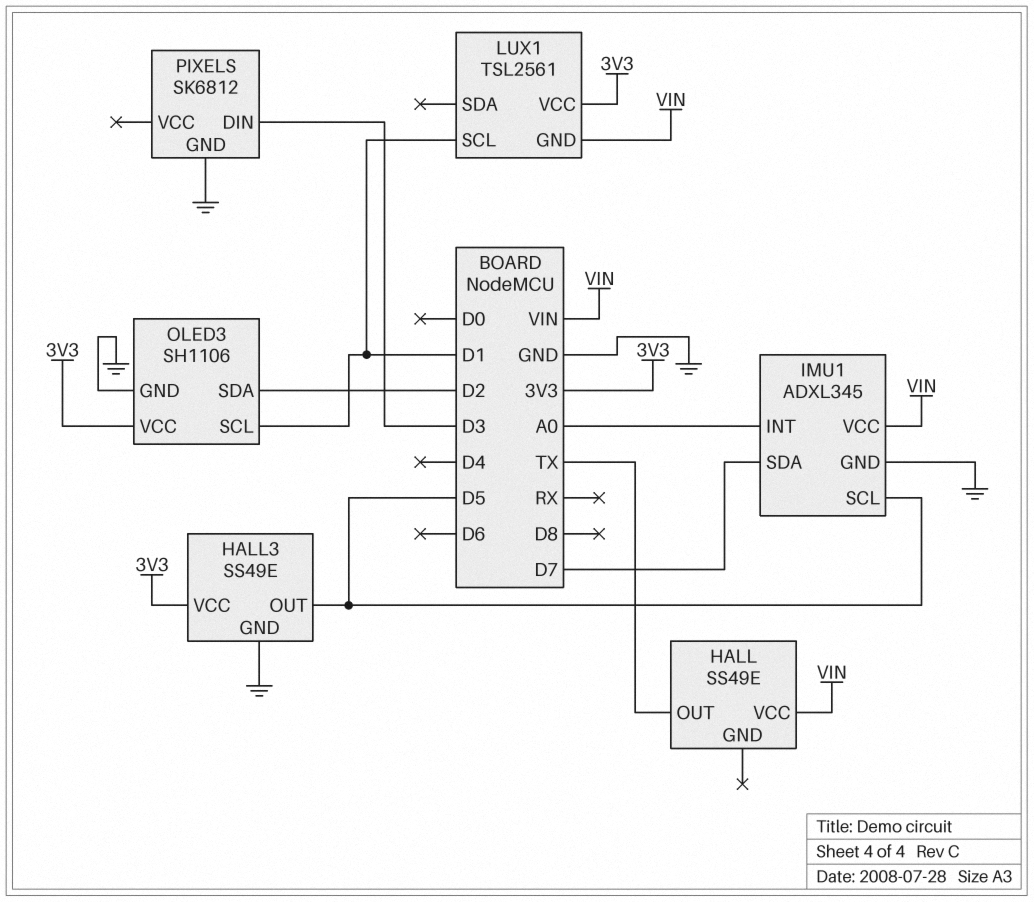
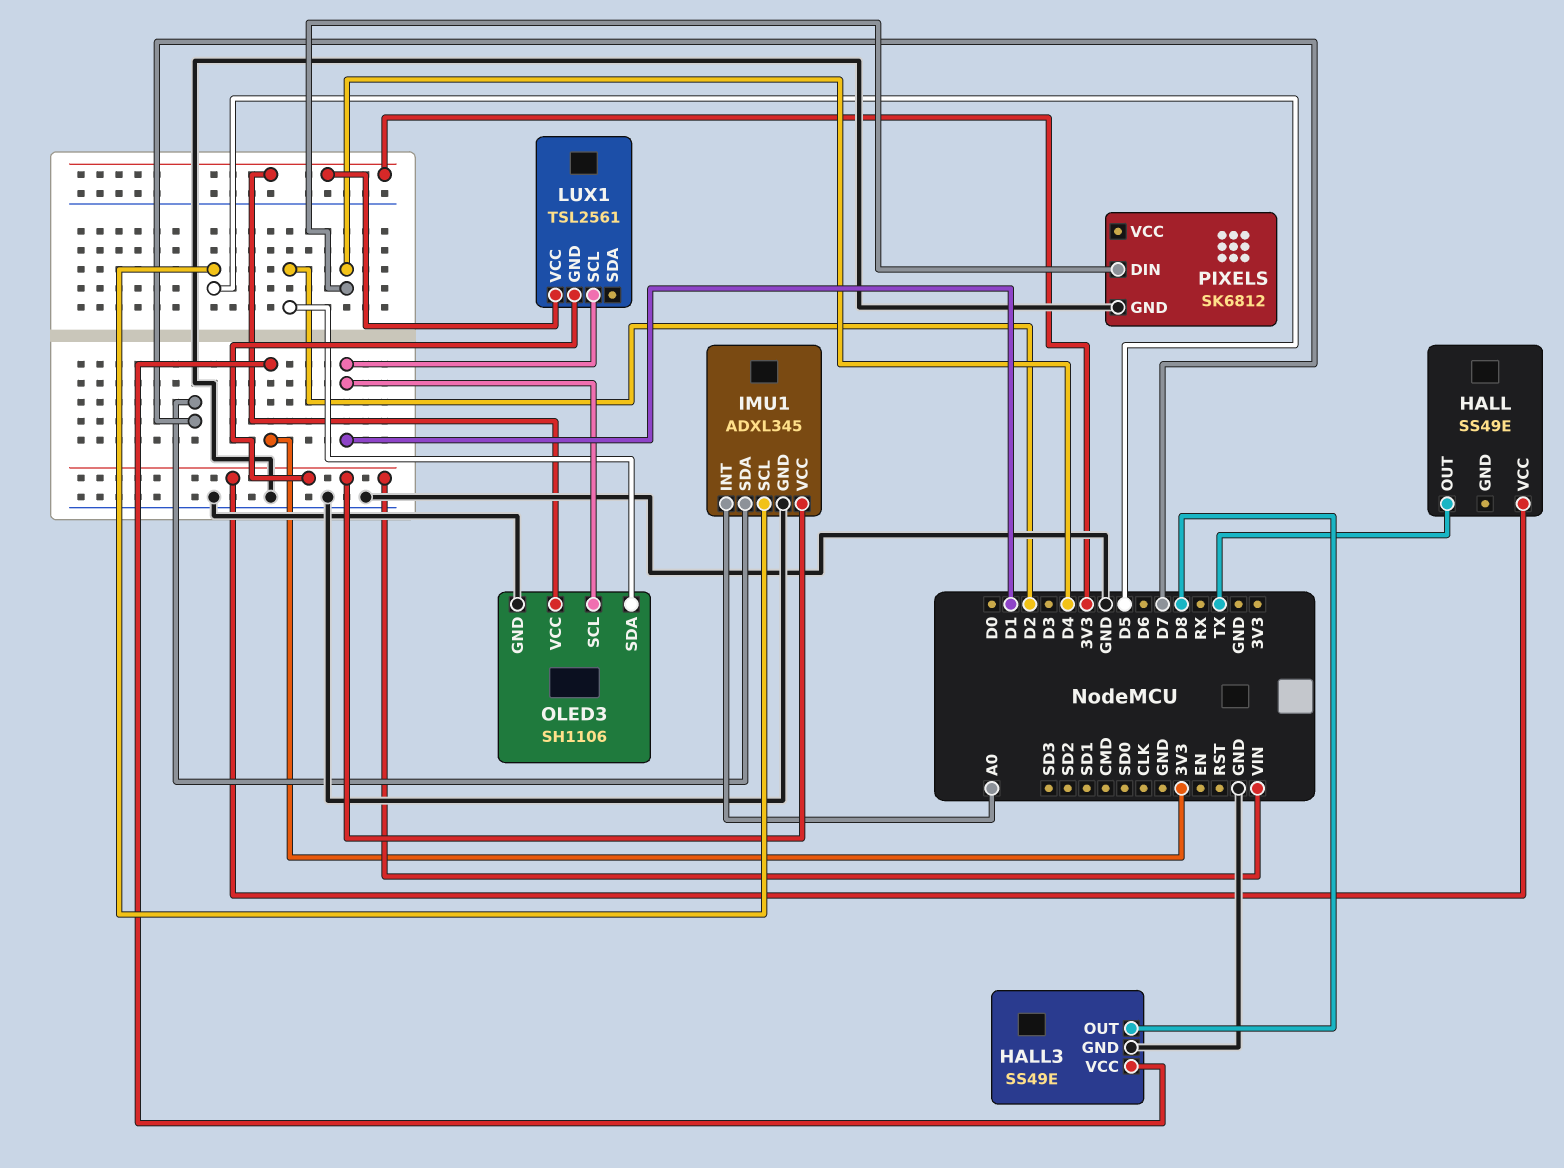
HALL3 pin OUT: D5 -> D8
PIXELS pin DIN: D3 -> D4

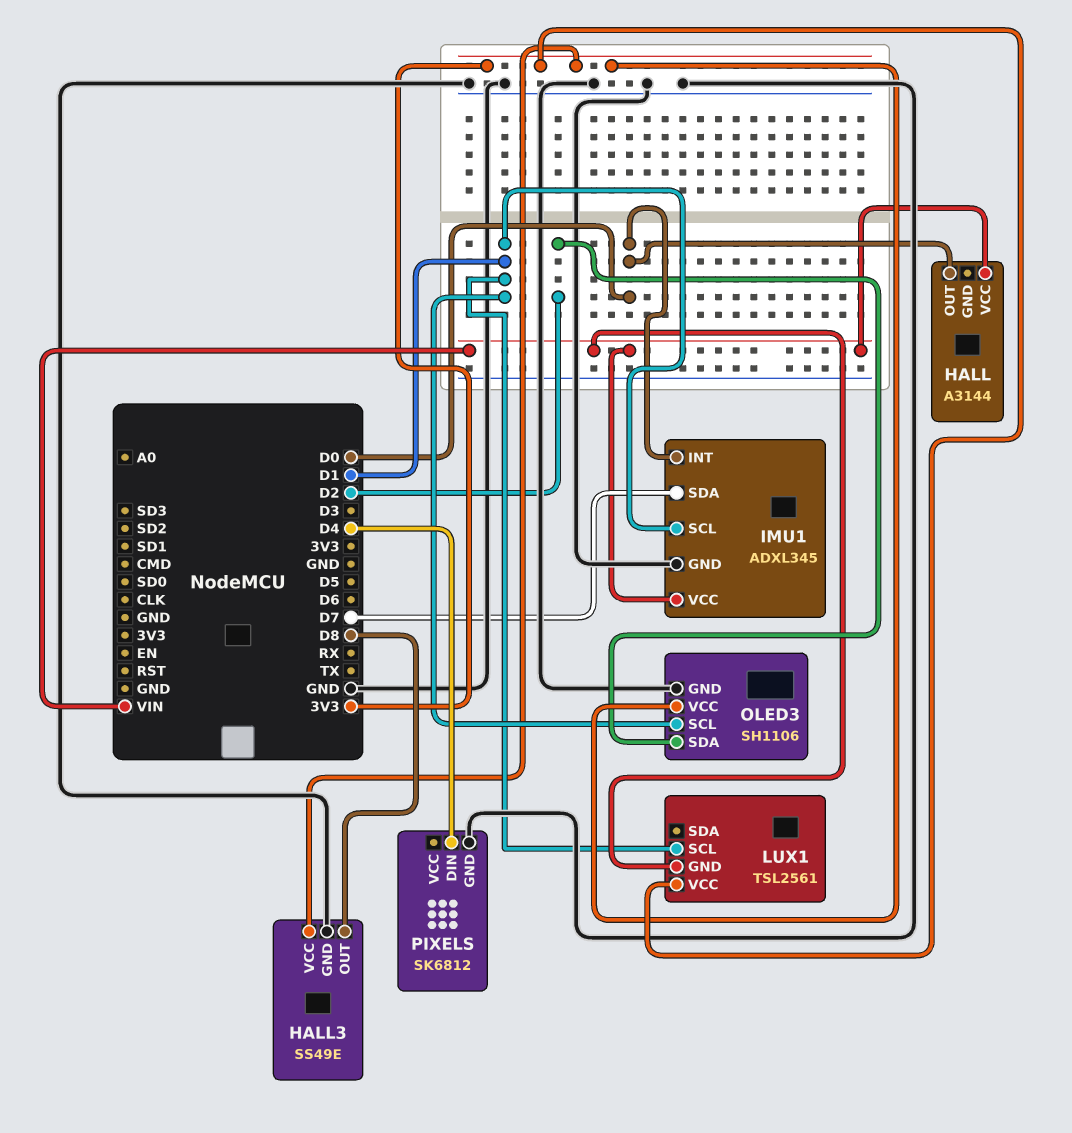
HALL: SS49E -> A3144
HALL pin OUT: TX -> D0
IMU1 pin INT: A0 -> D0
IMU1 pin SCL: D5 -> D1

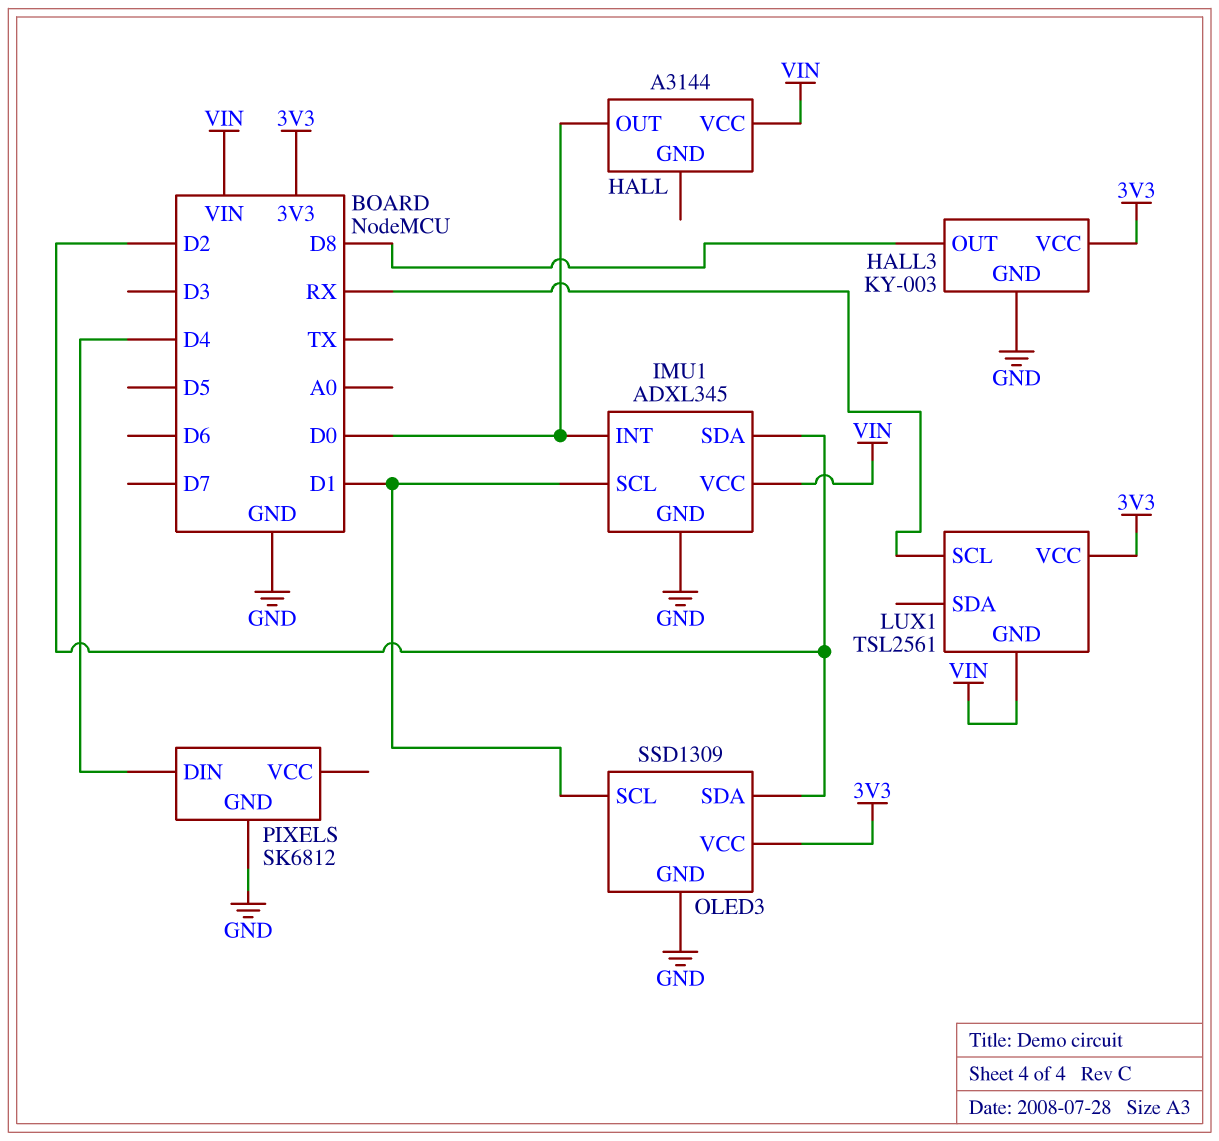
HALL3: SS49E -> KY-003
IMU1 pin SDA: D7 -> D2
LUX1 pin SCL: D1 -> RX
OLED3: SH1106 -> SSD1309

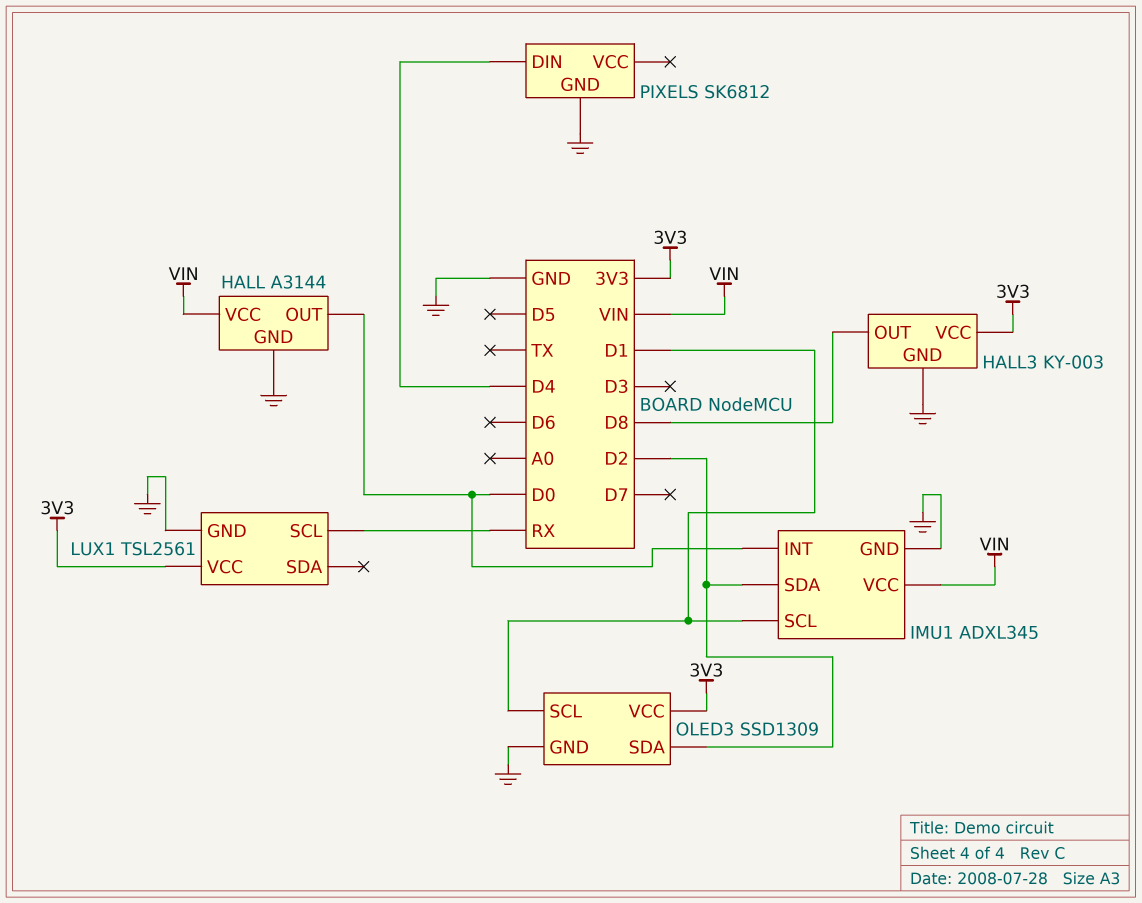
HALL pin GND: none -> GND
LUX1 pin GND: VIN -> GND

